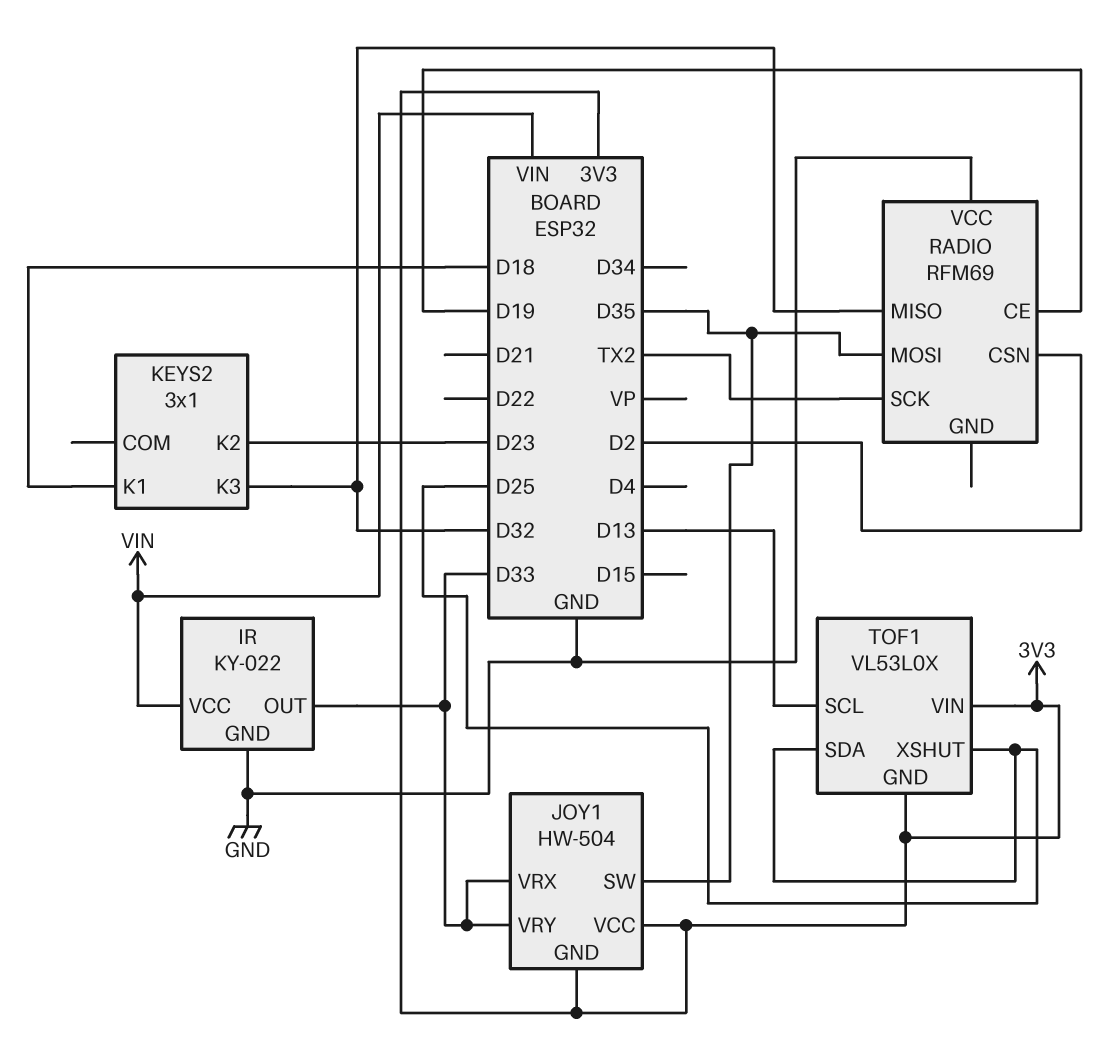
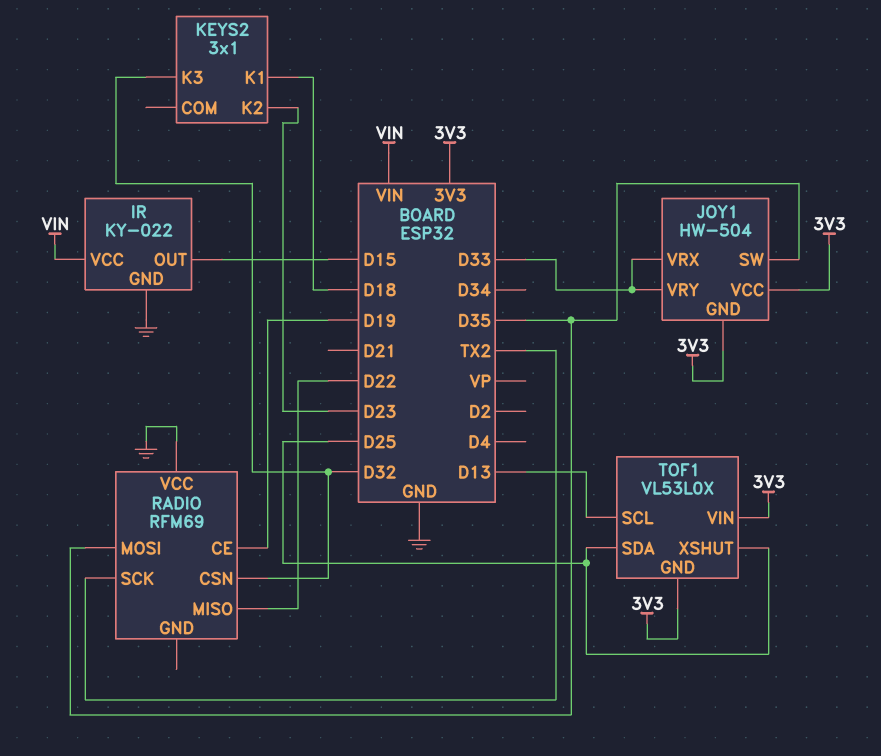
IR pin OUT: D33 -> D15
RADIO pin CSN: D2 -> D32
RADIO pin MISO: D32 -> D22

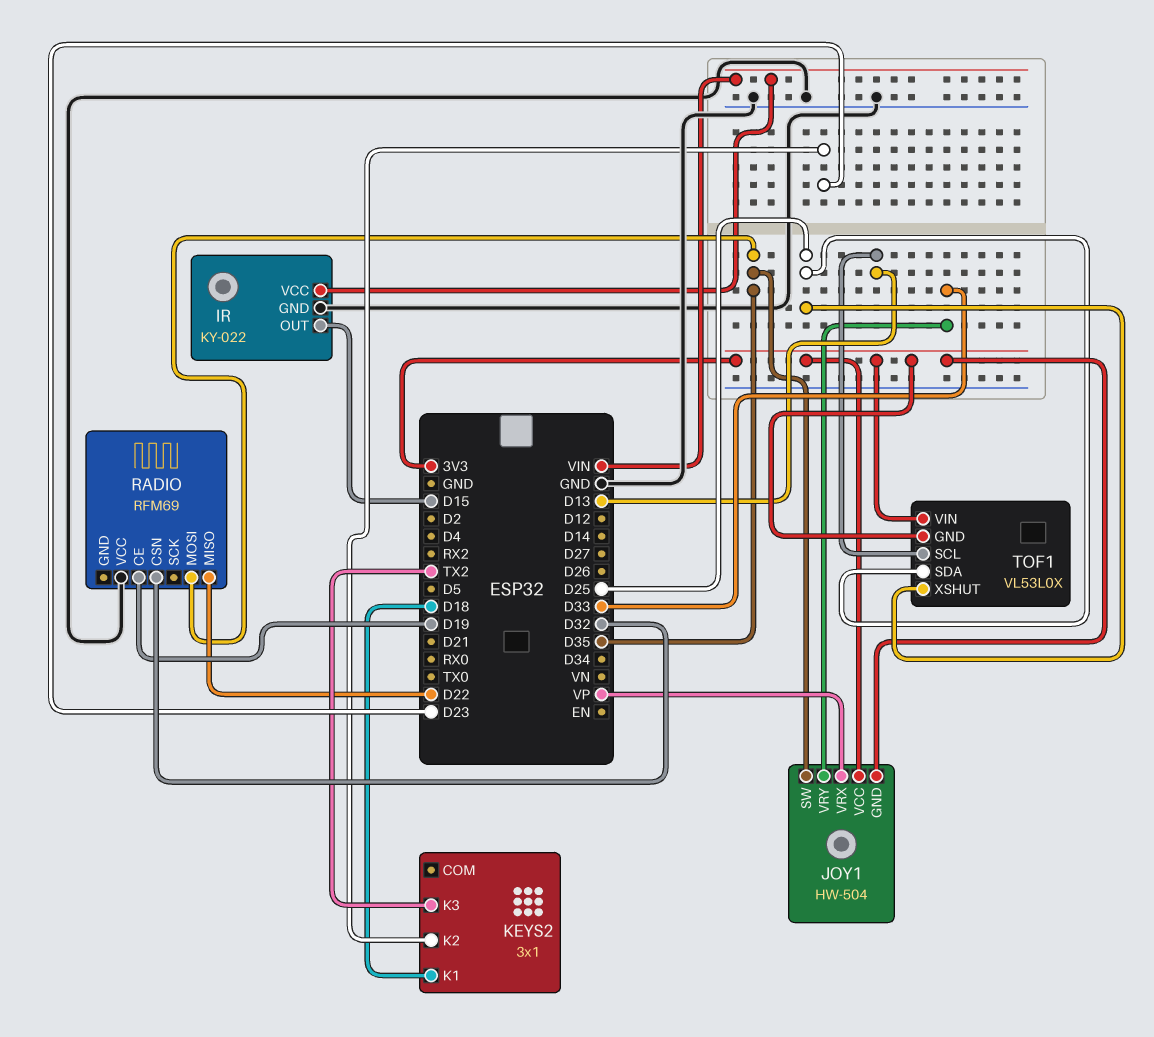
JOY1 pin VRX: D33 -> VP
KEYS2 pin K3: D32 -> TX2
RADIO pin SCK: TX2 -> none

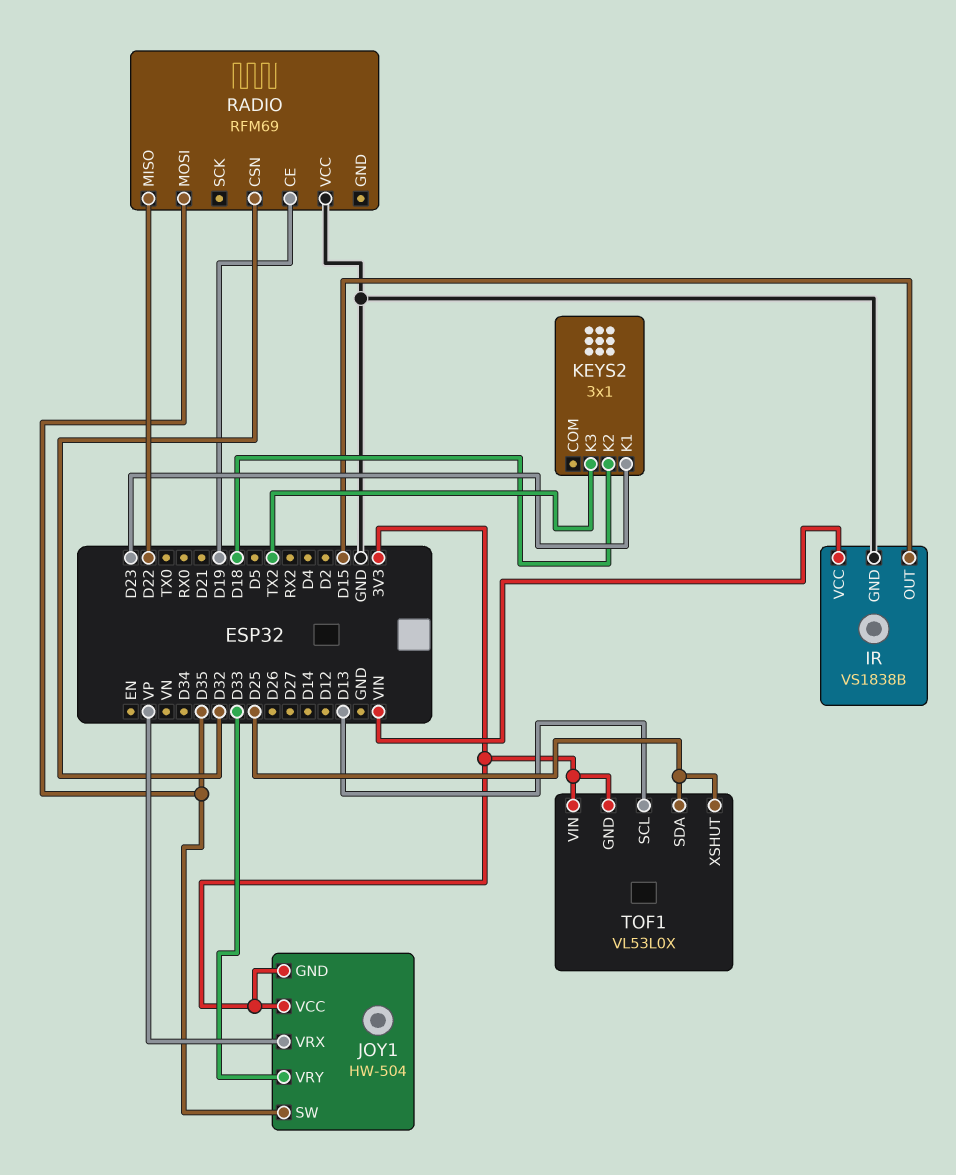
IR: KY-022 -> VS1838B
KEYS2 pin K1: D18 -> D23
KEYS2 pin K2: D23 -> D18

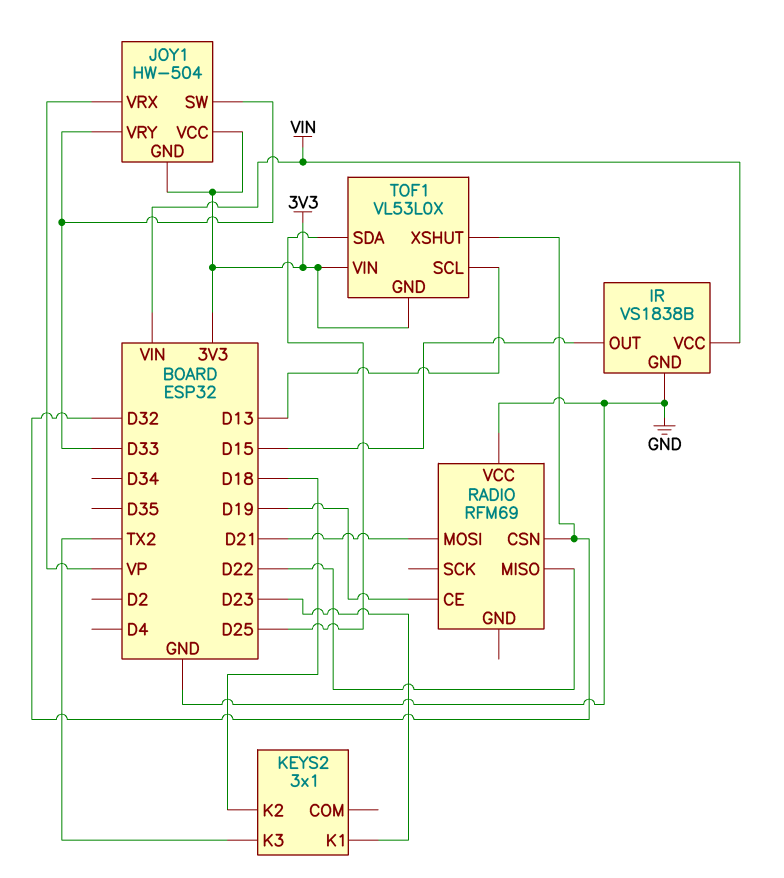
JOY1 pin SW: D35 -> D33
RADIO pin MOSI: D35 -> D21
TOF1 pin XSHUT: D25 -> D32

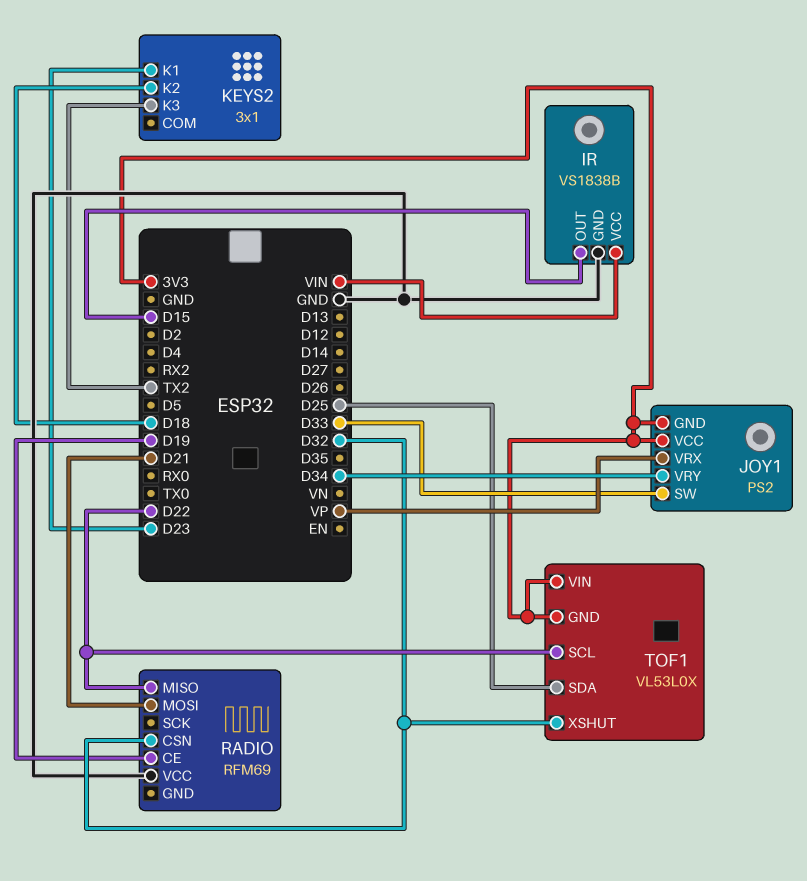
JOY1: HW-504 -> PS2
JOY1 pin VRY: D33 -> D34
TOF1 pin SCL: D13 -> D22

